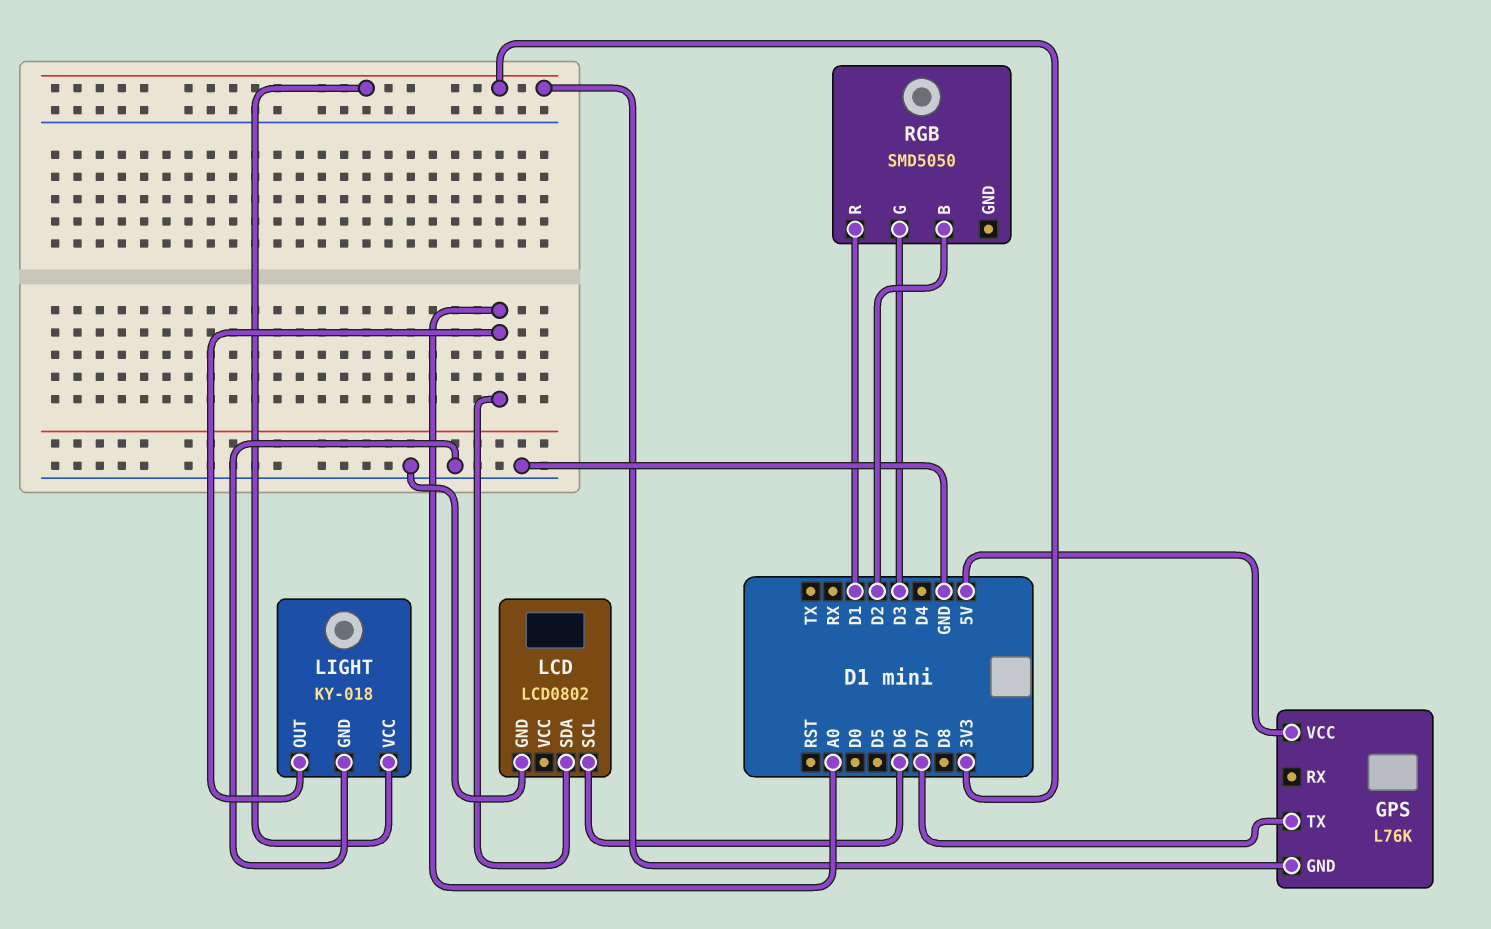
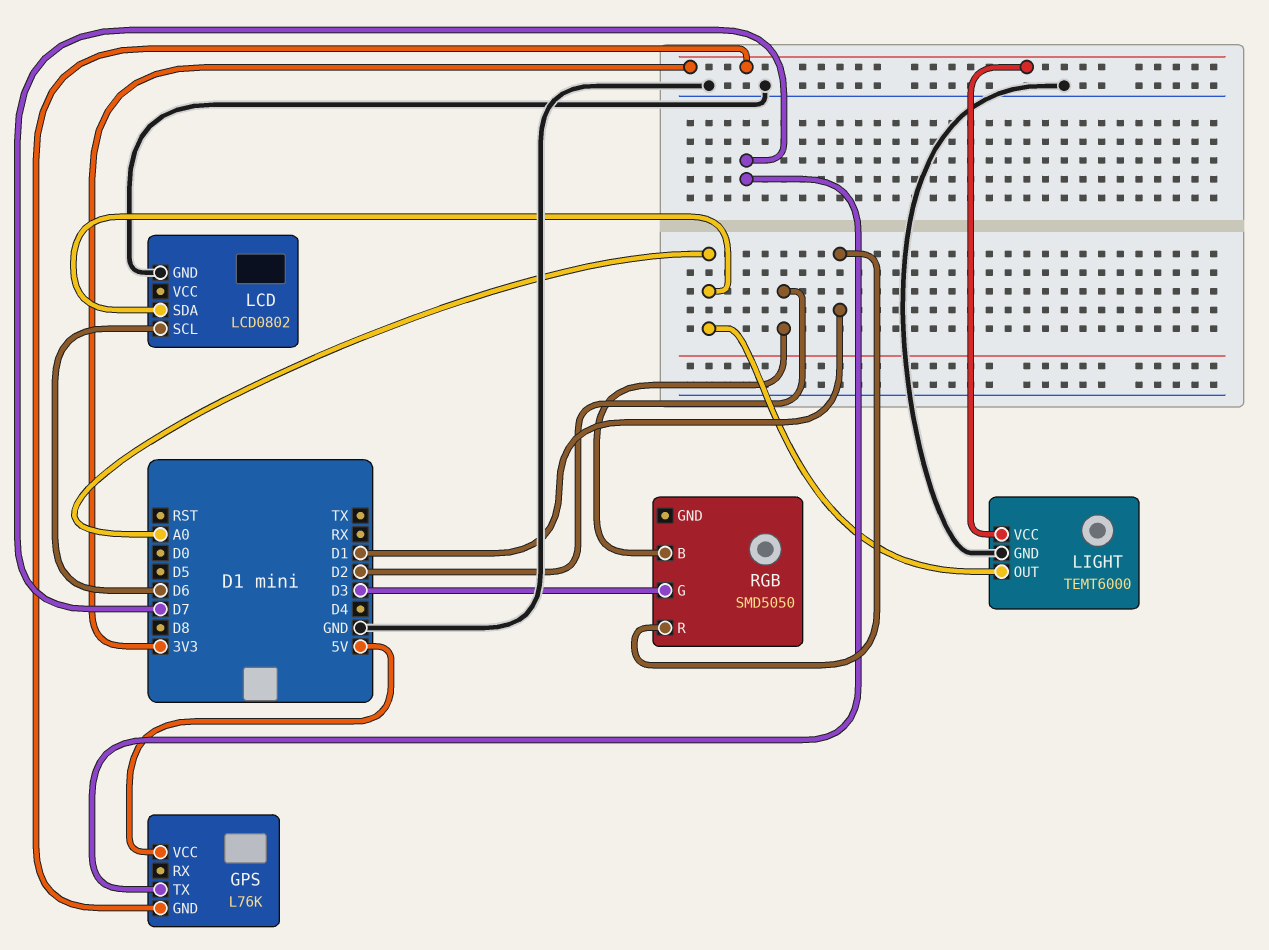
LIGHT: KY-018 -> TEMT6000

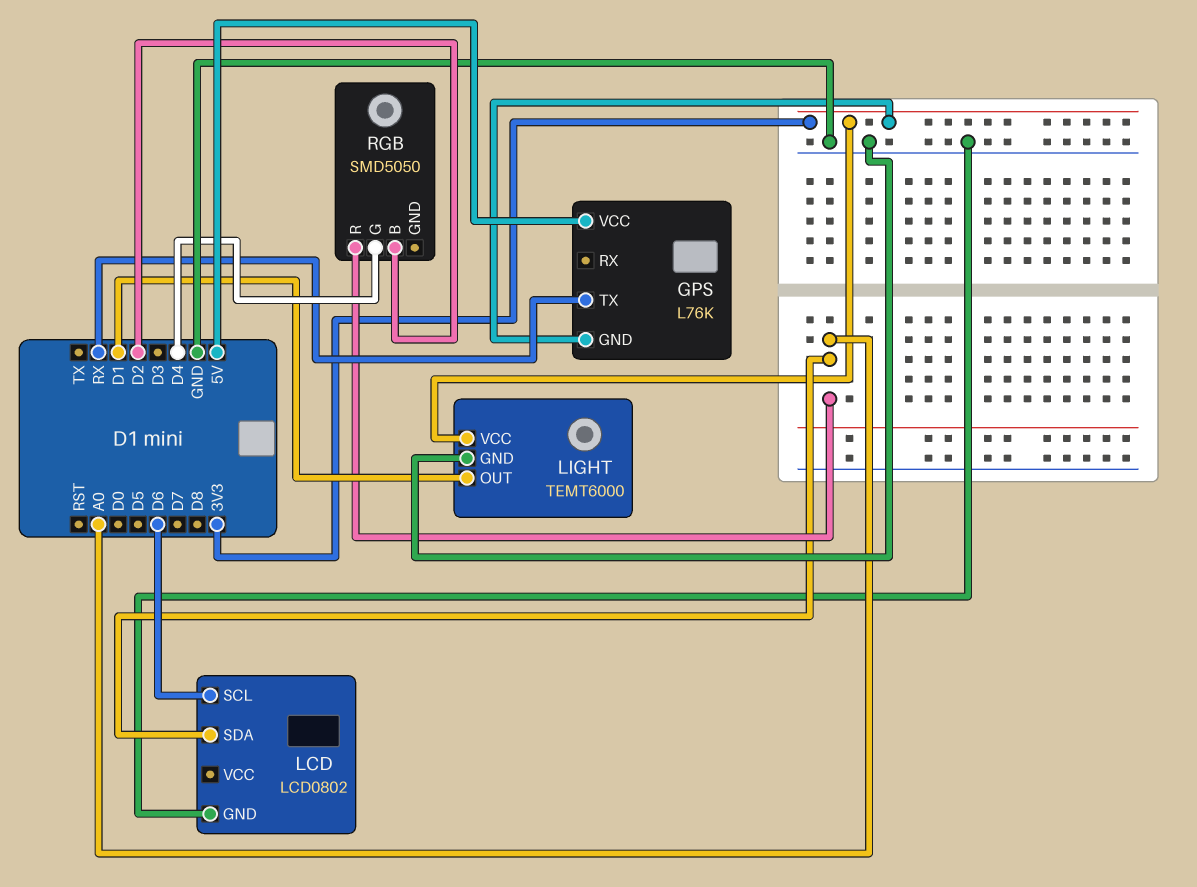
GPS pin TX: D7 -> RX
LIGHT pin OUT: A0 -> D1
RGB pin G: D3 -> D4
RGB pin R: D1 -> A0

